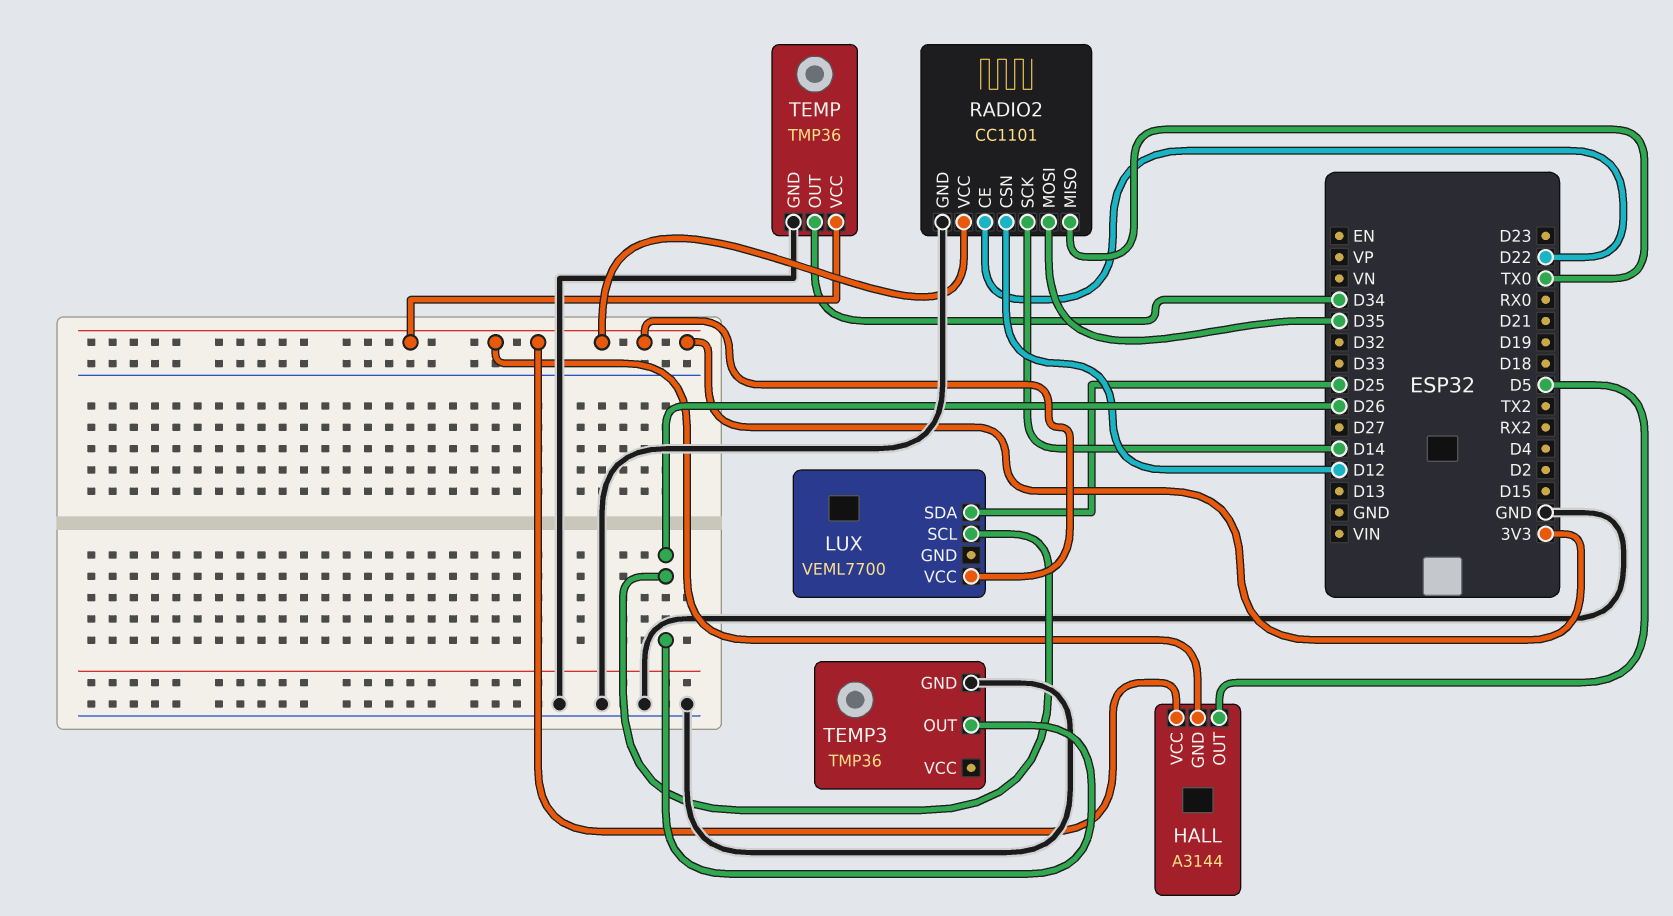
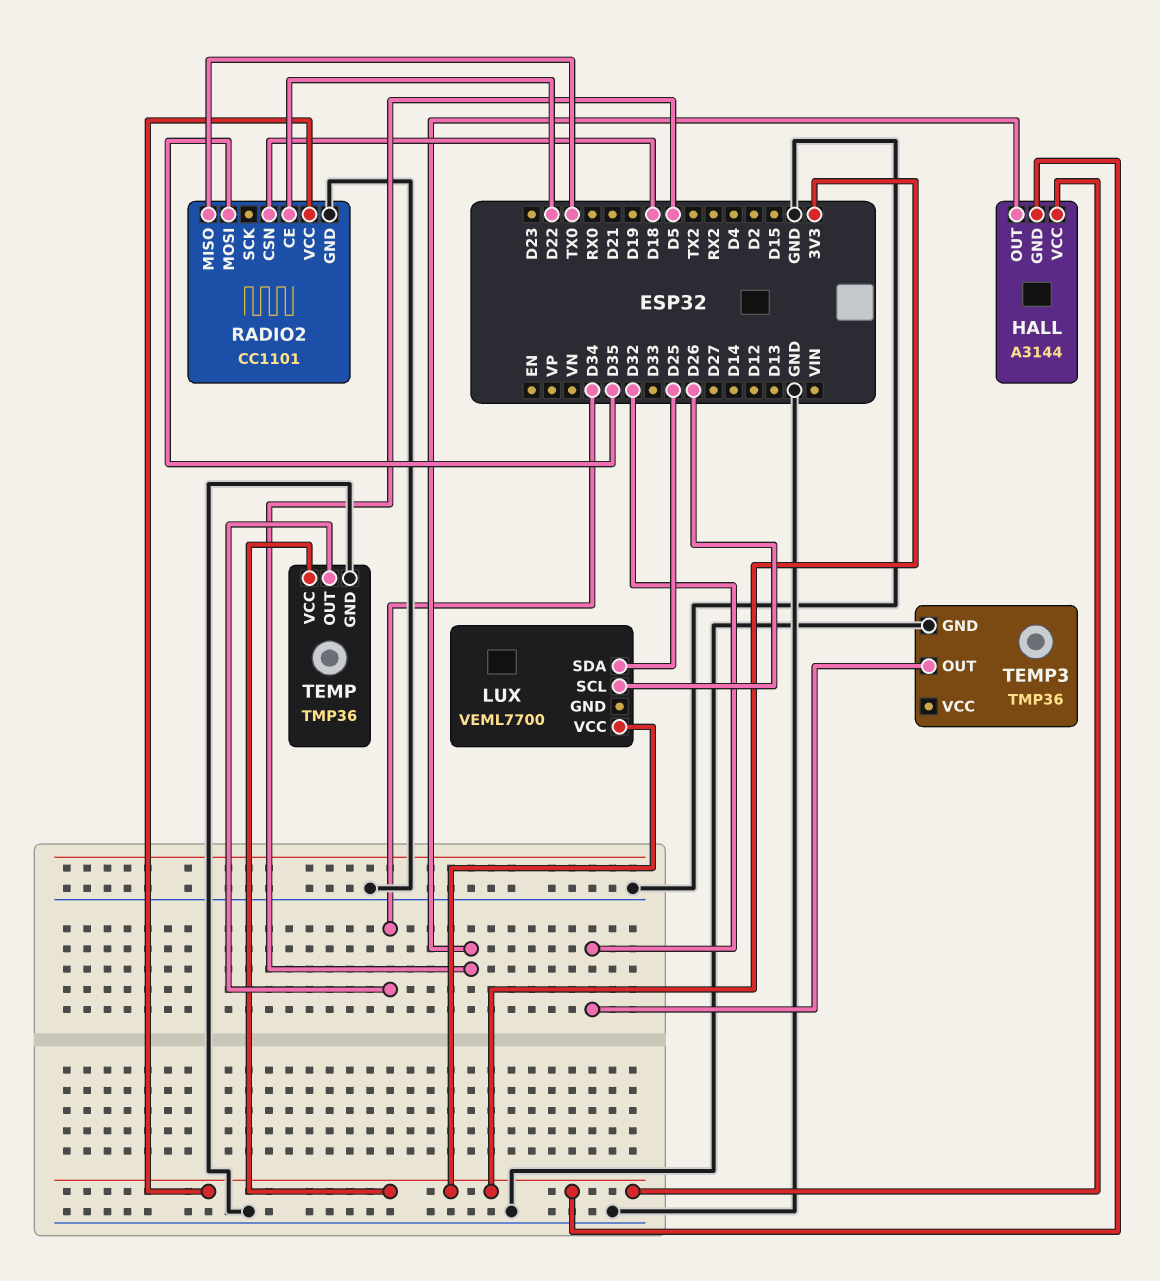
RADIO2 pin CSN: D12 -> D18
RADIO2 pin SCK: D14 -> none
TEMP3 pin OUT: D26 -> D32

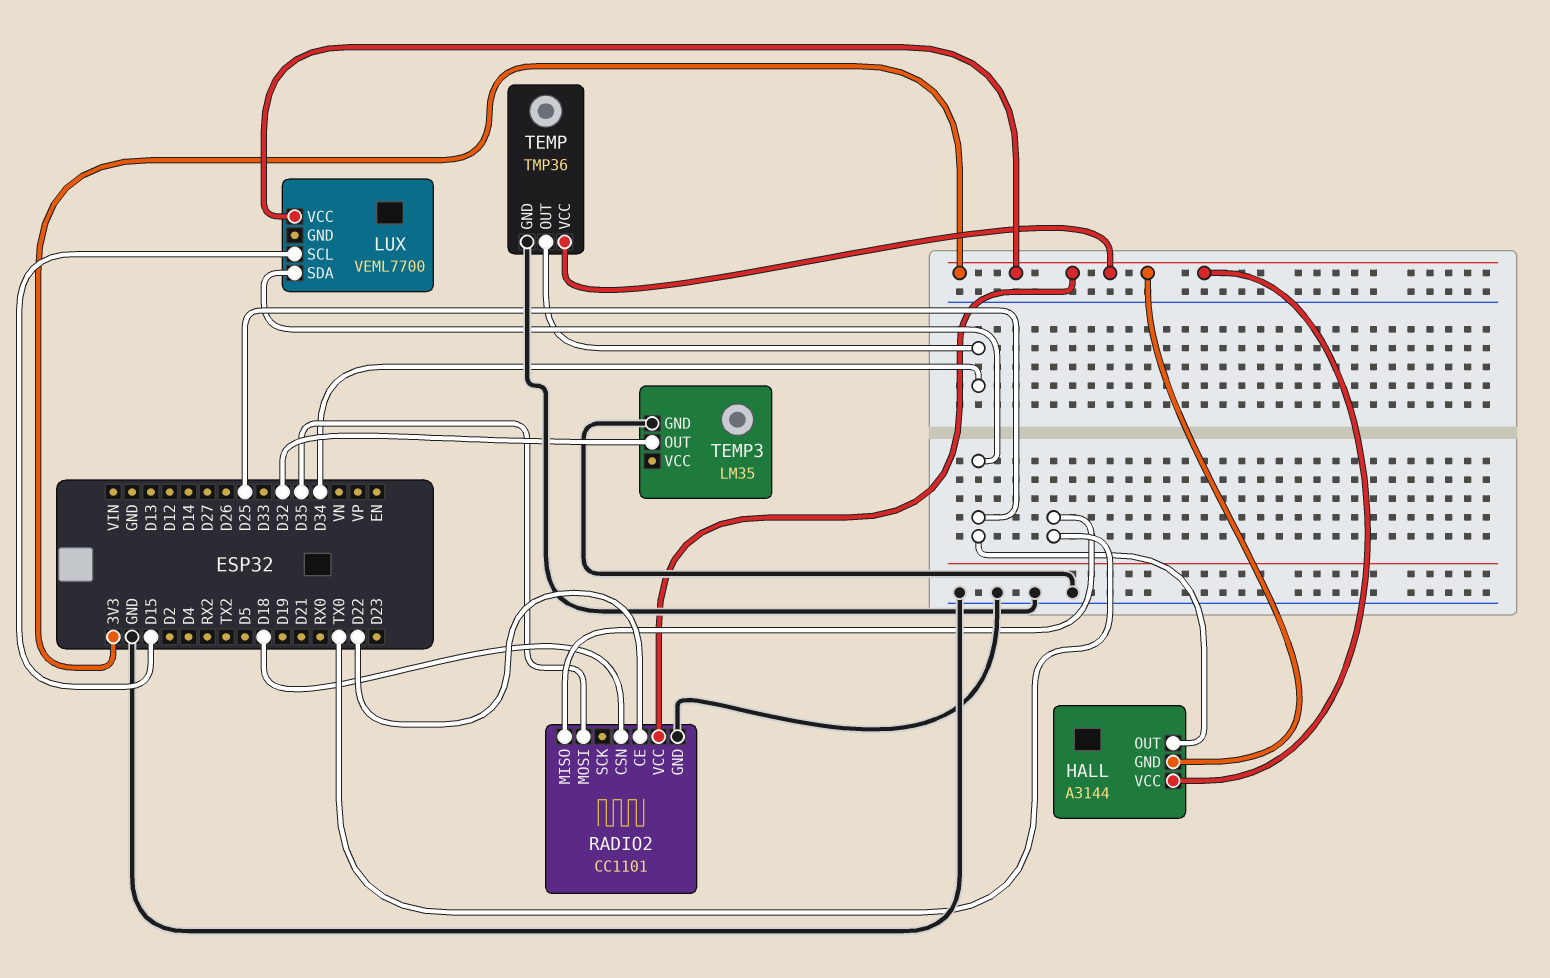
HALL pin OUT: D5 -> D25
LUX pin SCL: D26 -> D15
TEMP3: TMP36 -> LM35

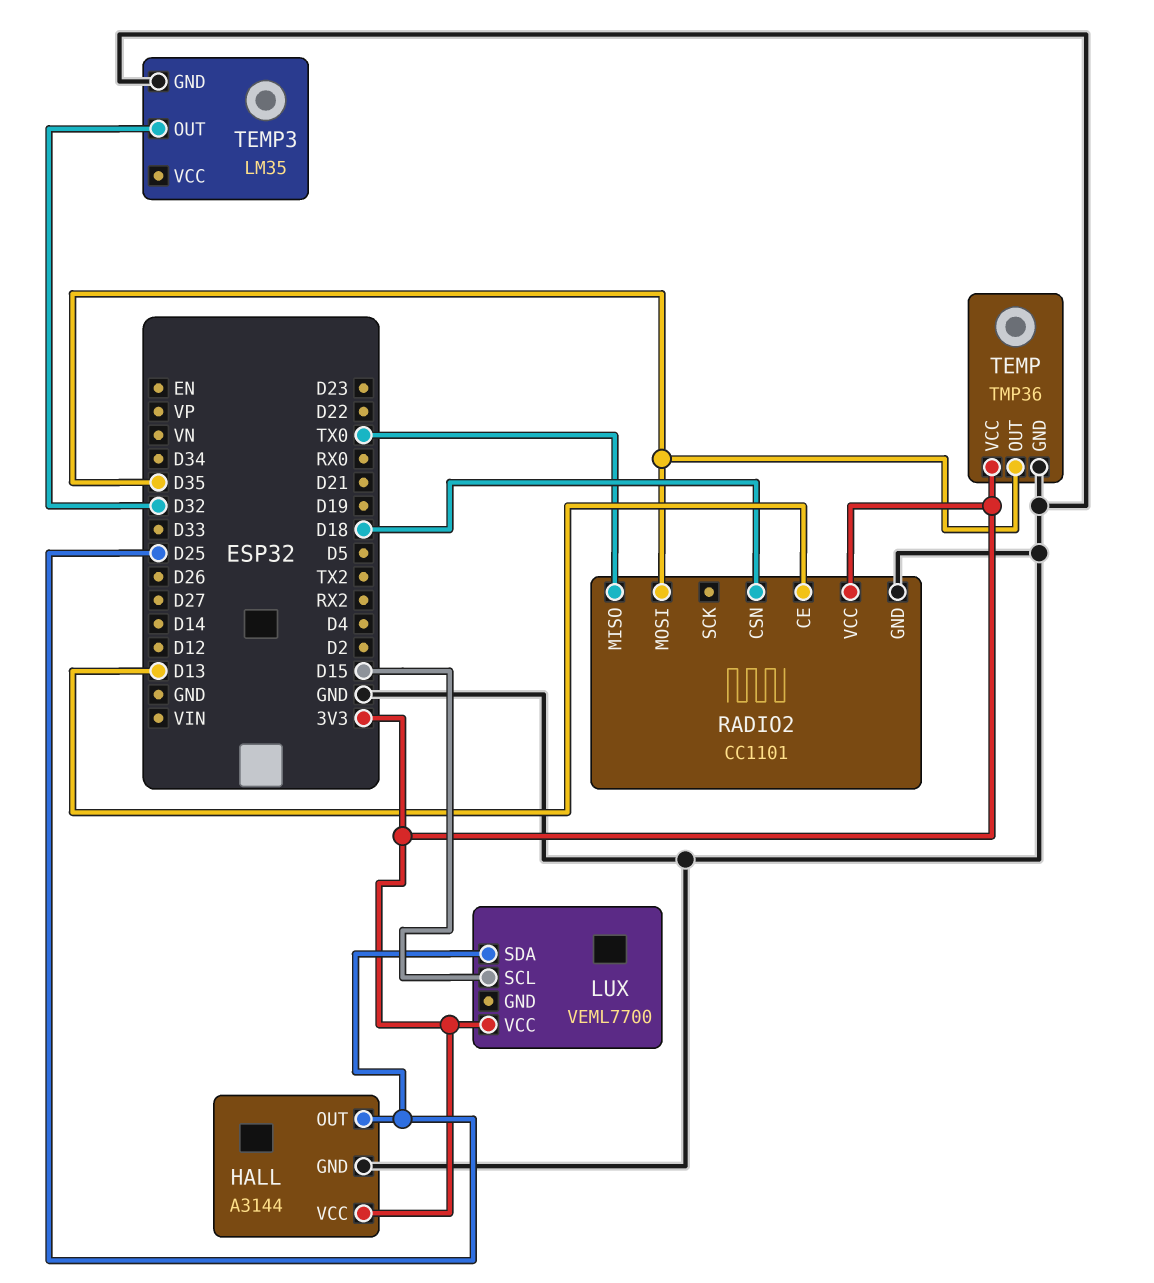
HALL pin GND: 3V3 -> GND
RADIO2 pin CE: D22 -> D13
TEMP pin OUT: D34 -> D35

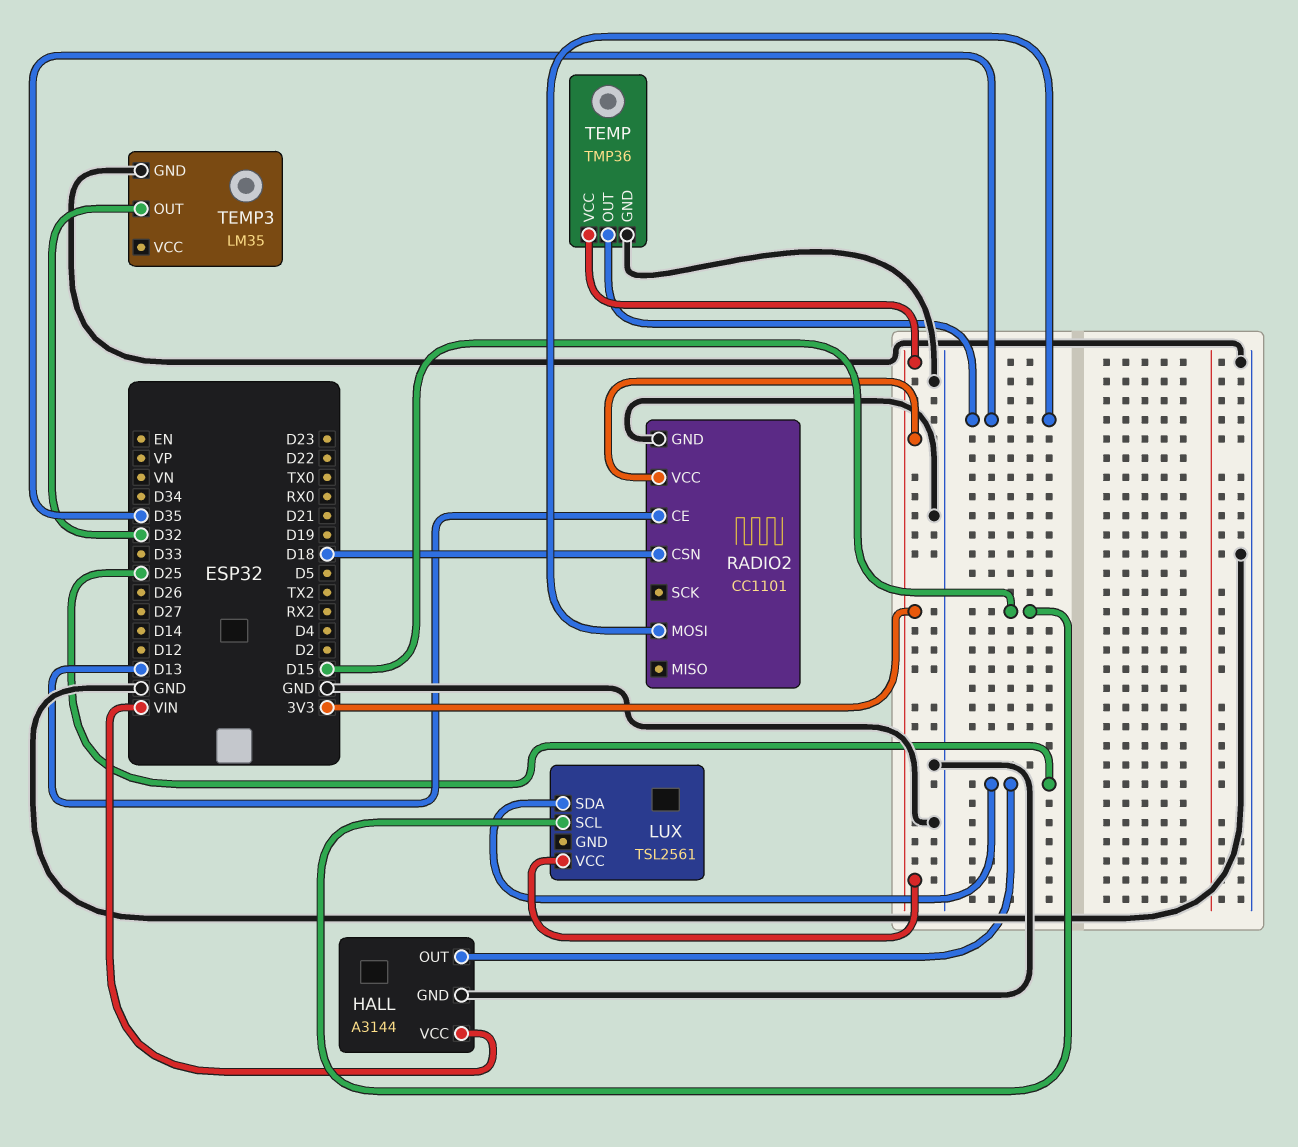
HALL pin VCC: 3V3 -> VIN
LUX: VEML7700 -> TSL2561
RADIO2 pin MISO: TX0 -> none

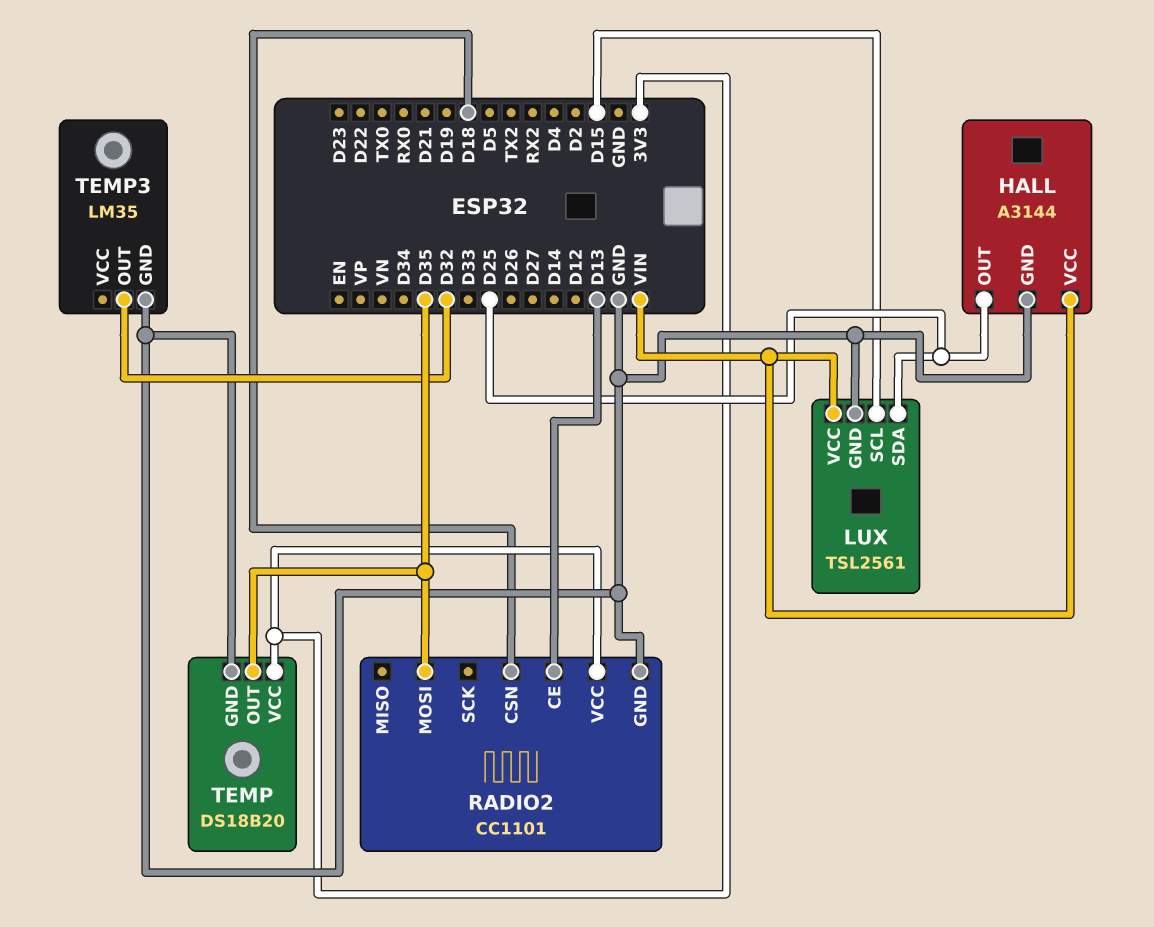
LUX pin GND: none -> GND
LUX pin VCC: 3V3 -> VIN
TEMP: TMP36 -> DS18B20

